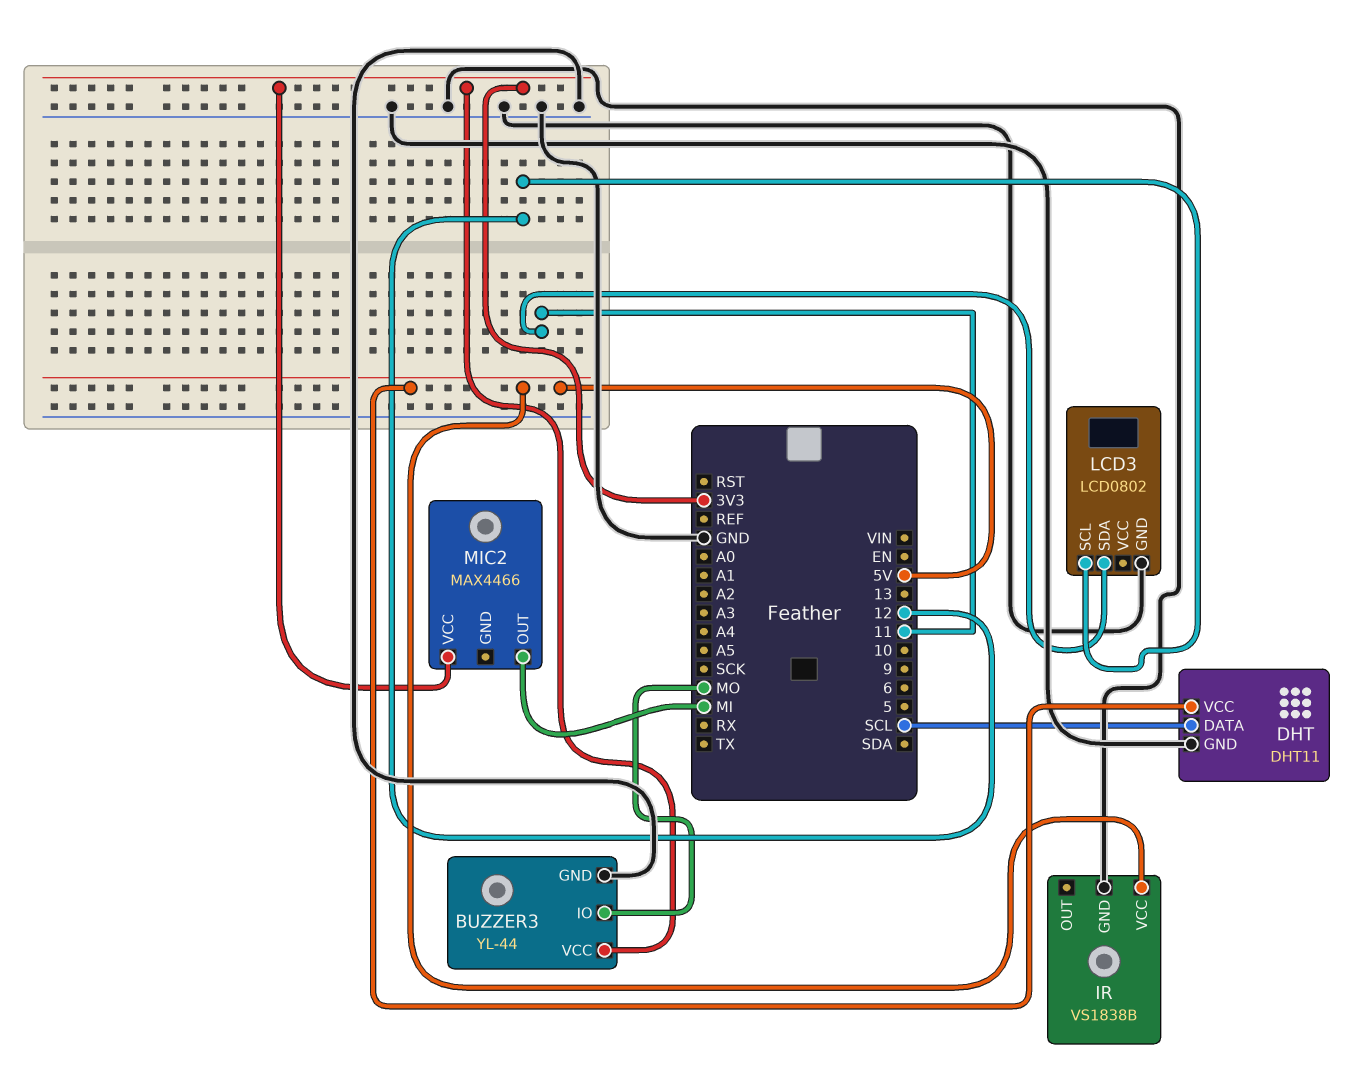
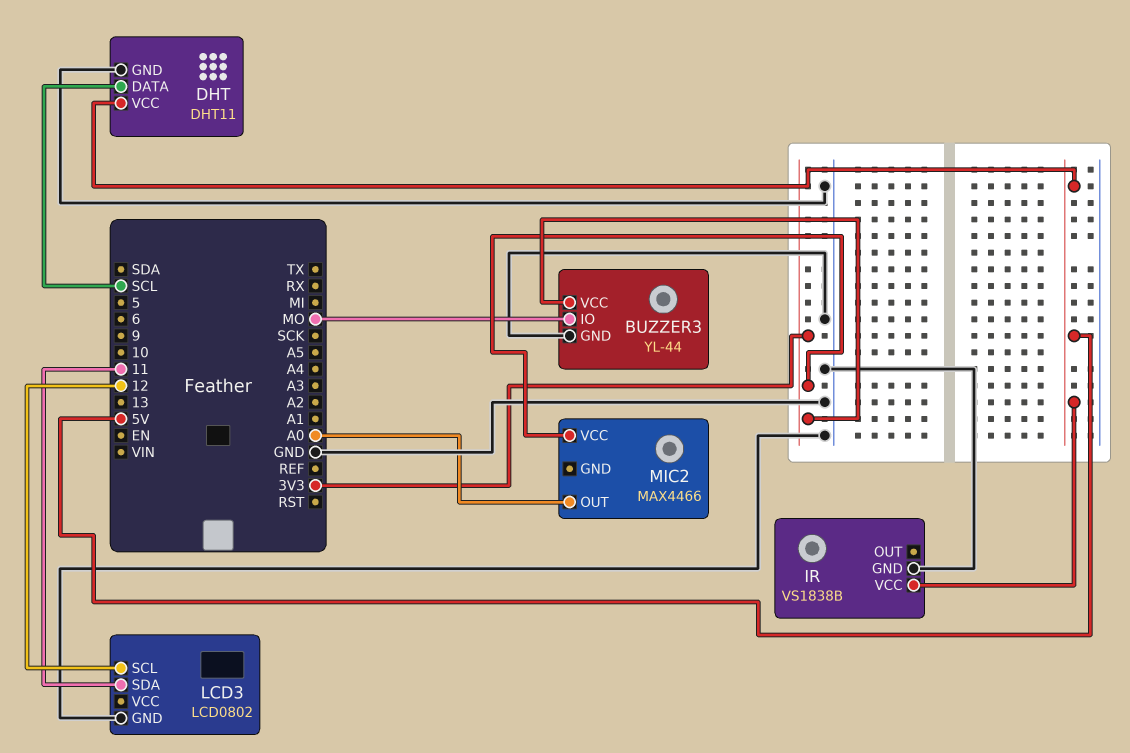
MIC2 pin OUT: MI -> A0

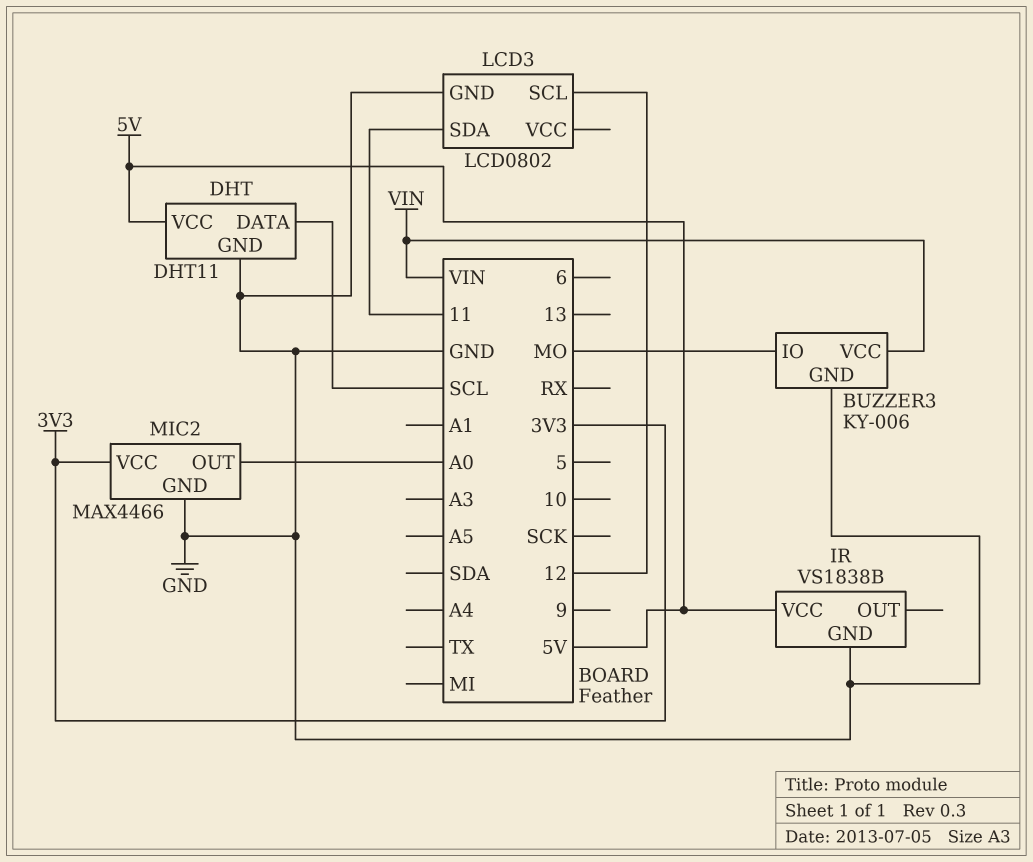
BUZZER3: YL-44 -> KY-006
BUZZER3 pin VCC: 3V3 -> VIN
MIC2 pin GND: none -> GND

